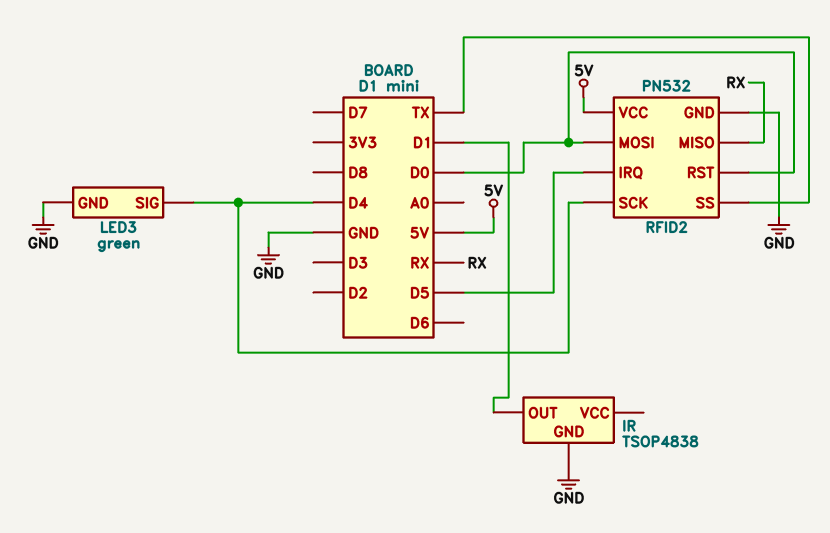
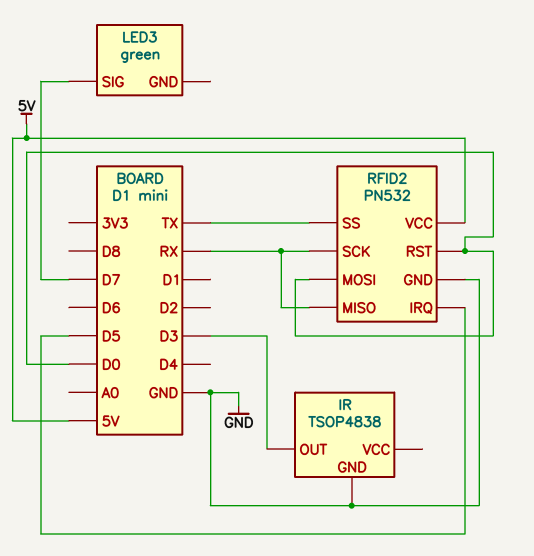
IR pin OUT: D1 -> D3
LED3 pin GND: GND -> none
LED3 pin SIG: D4 -> D7
RFID2 pin SCK: D4 -> RX

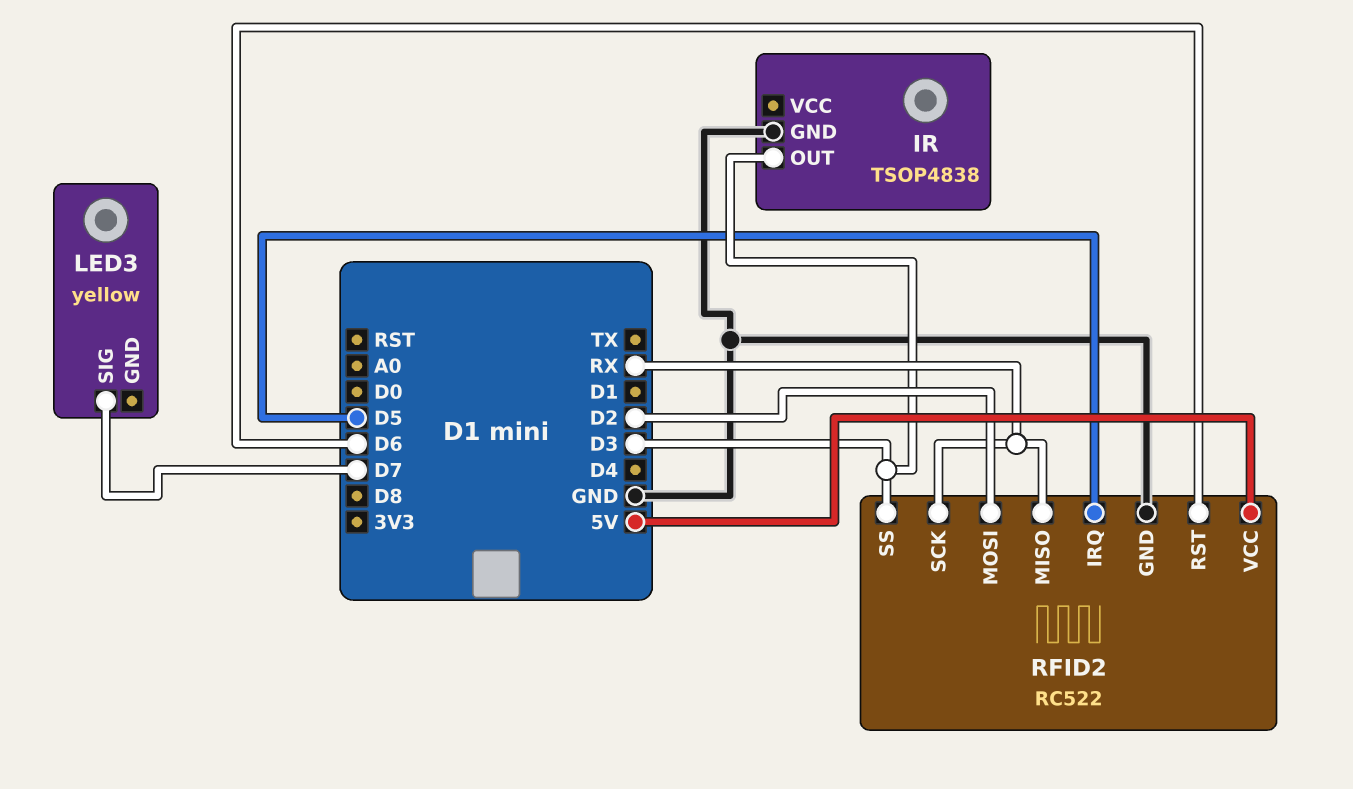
LED3: green -> yellow
RFID2: PN532 -> RC522
RFID2 pin MOSI: D0 -> D2
RFID2 pin RST: D0 -> D6
RFID2 pin SS: TX -> D3

